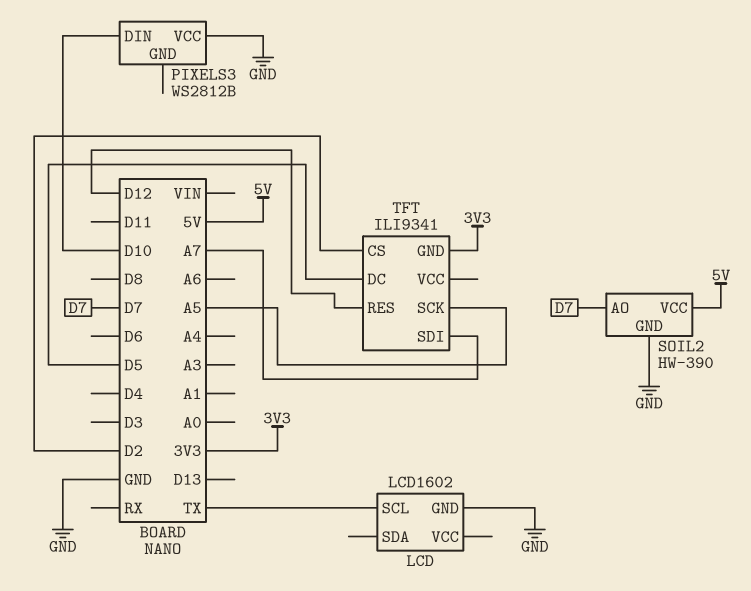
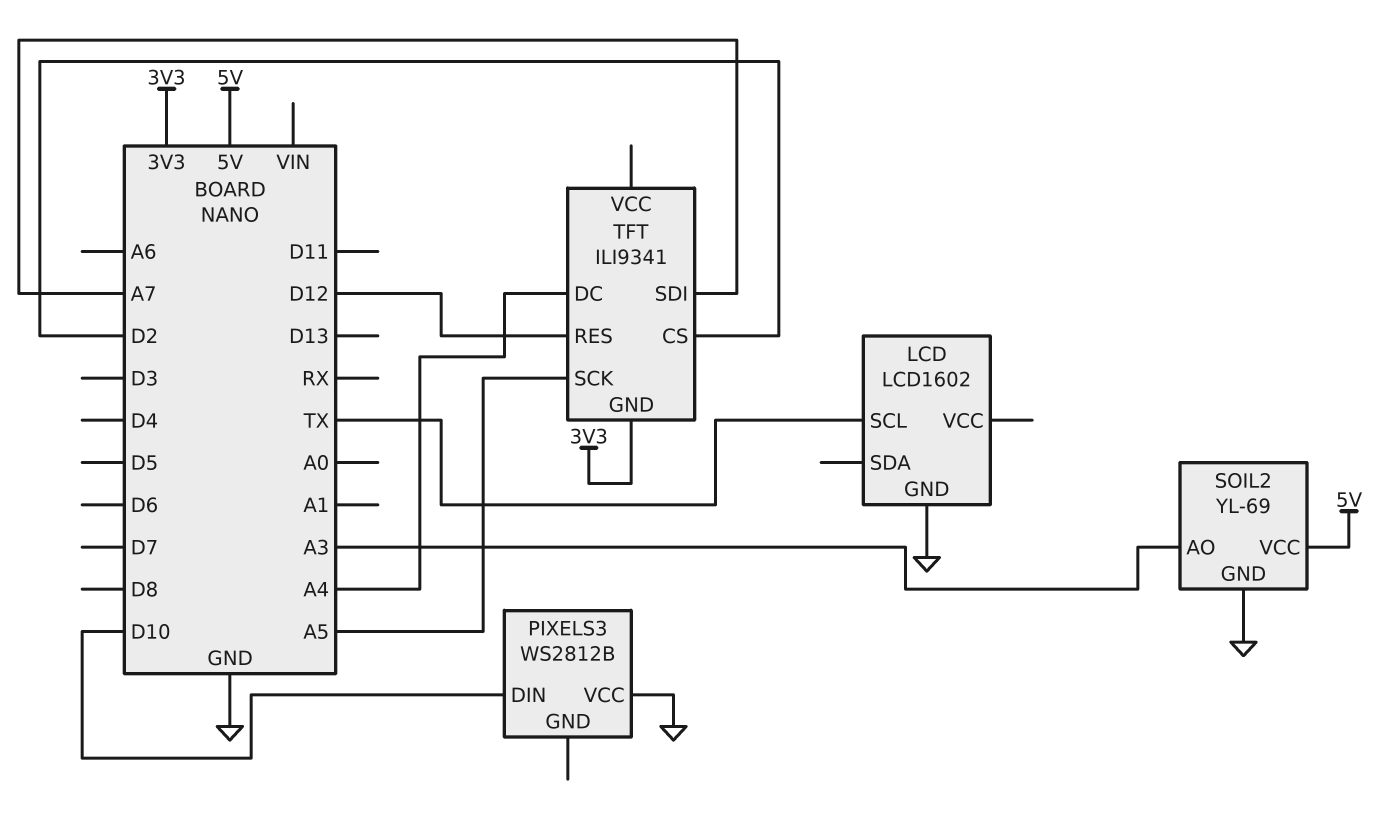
SOIL2: HW-390 -> YL-69
SOIL2 pin AO: D7 -> A3
TFT pin DC: D5 -> A4

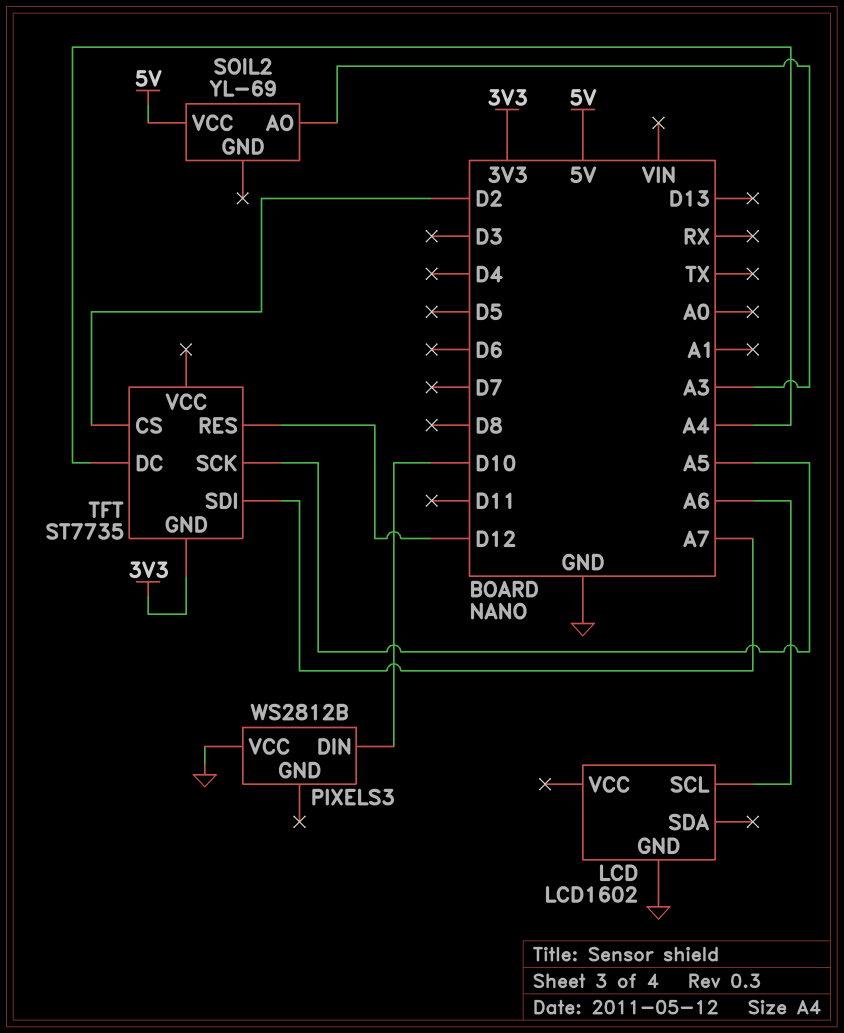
LCD pin SCL: TX -> A6
SOIL2 pin GND: GND -> none
TFT: ILI9341 -> ST7735

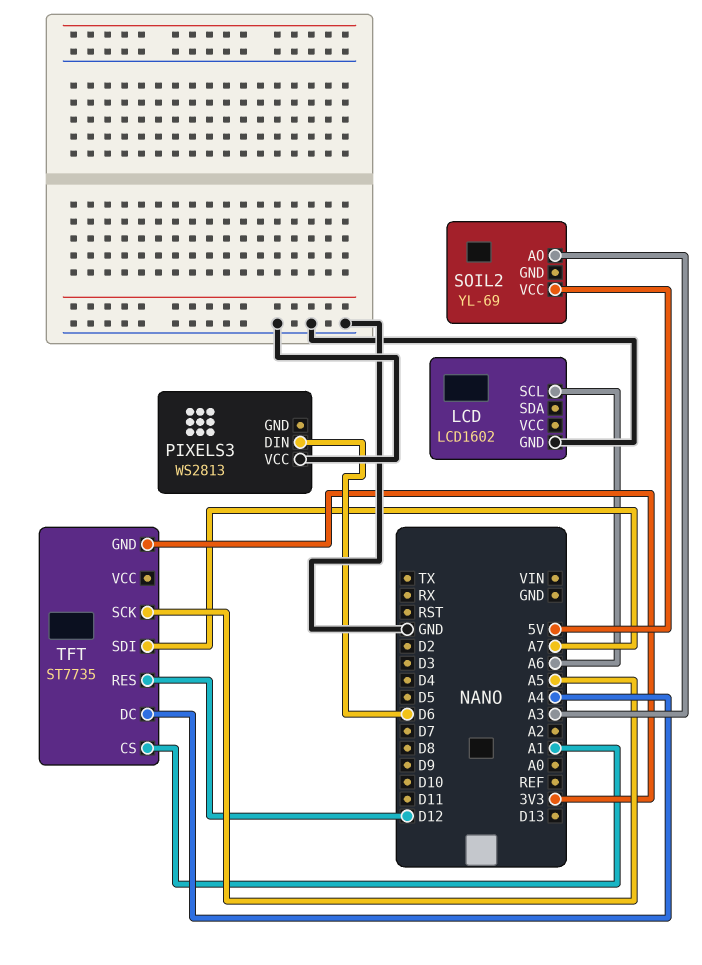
PIXELS3: WS2812B -> WS2813
PIXELS3 pin DIN: D10 -> D6
TFT pin CS: D2 -> A1

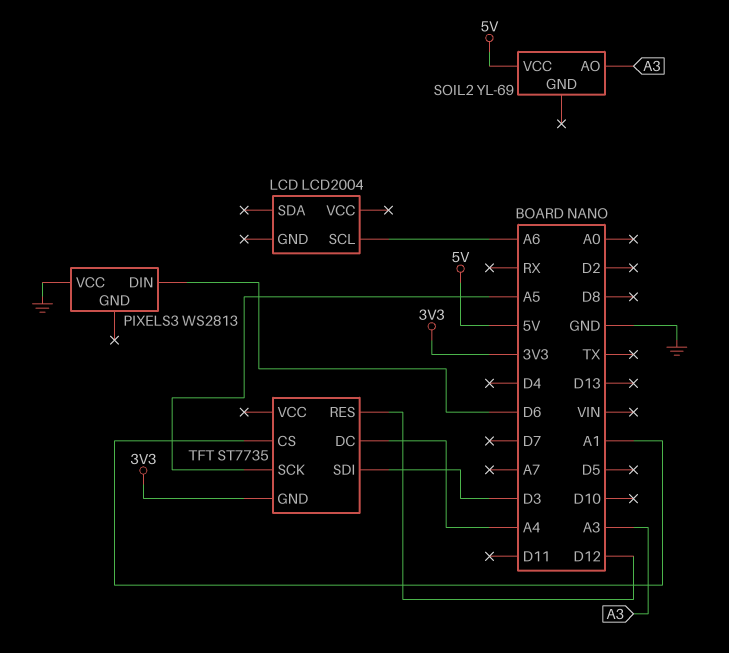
LCD: LCD1602 -> LCD2004
LCD pin GND: GND -> none
TFT pin SDI: A7 -> D3

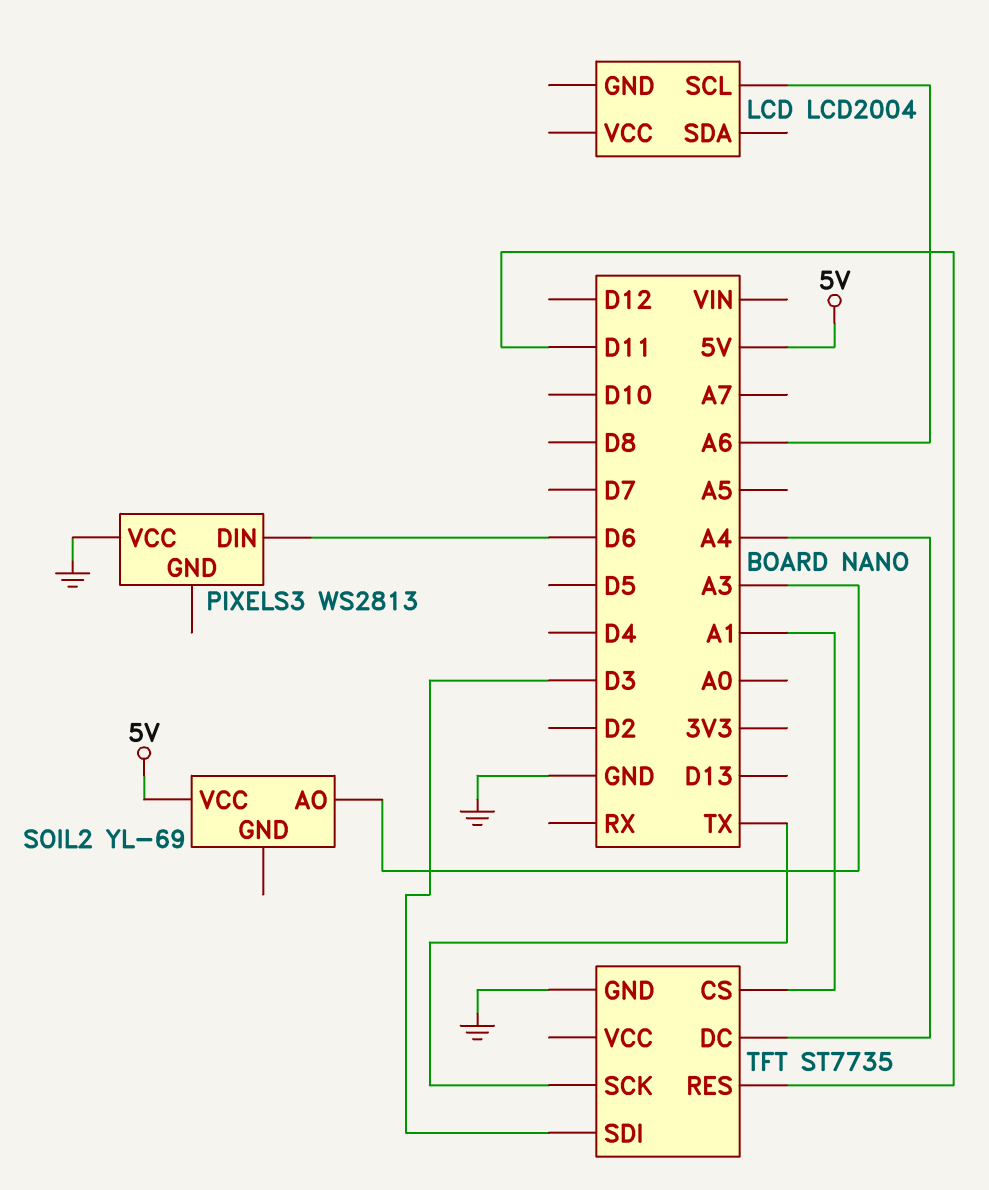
TFT pin GND: 3V3 -> GND
TFT pin RES: D12 -> D11
TFT pin SCK: A5 -> TX

